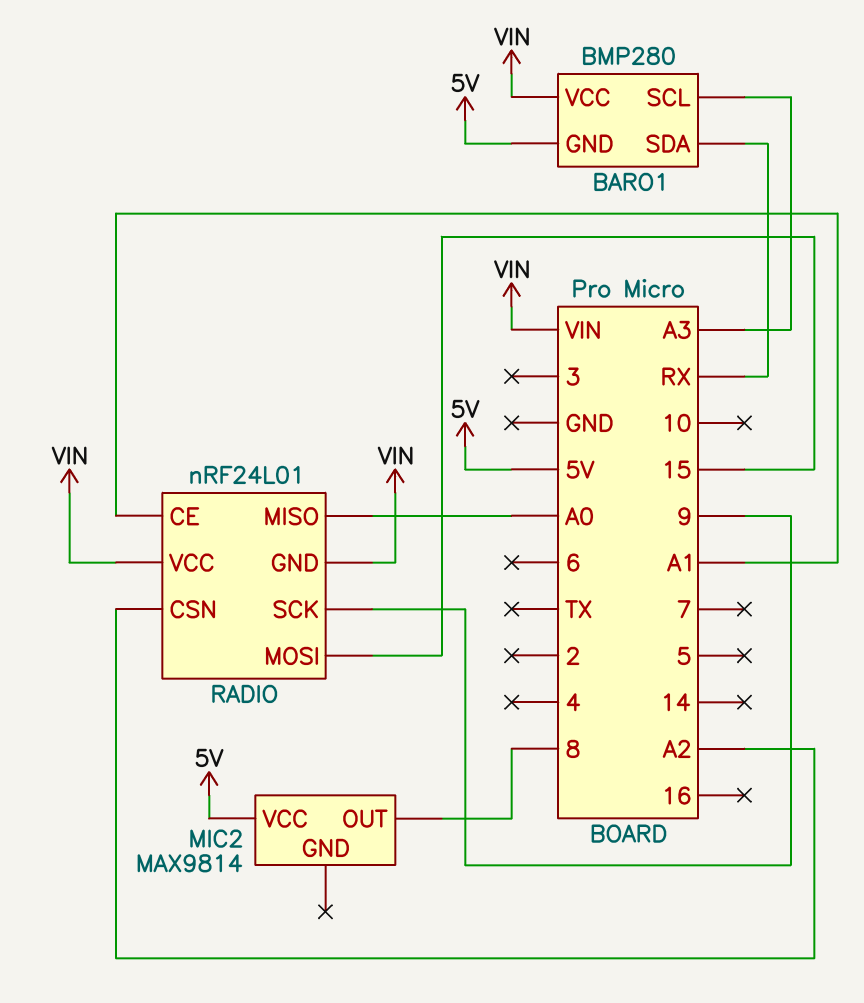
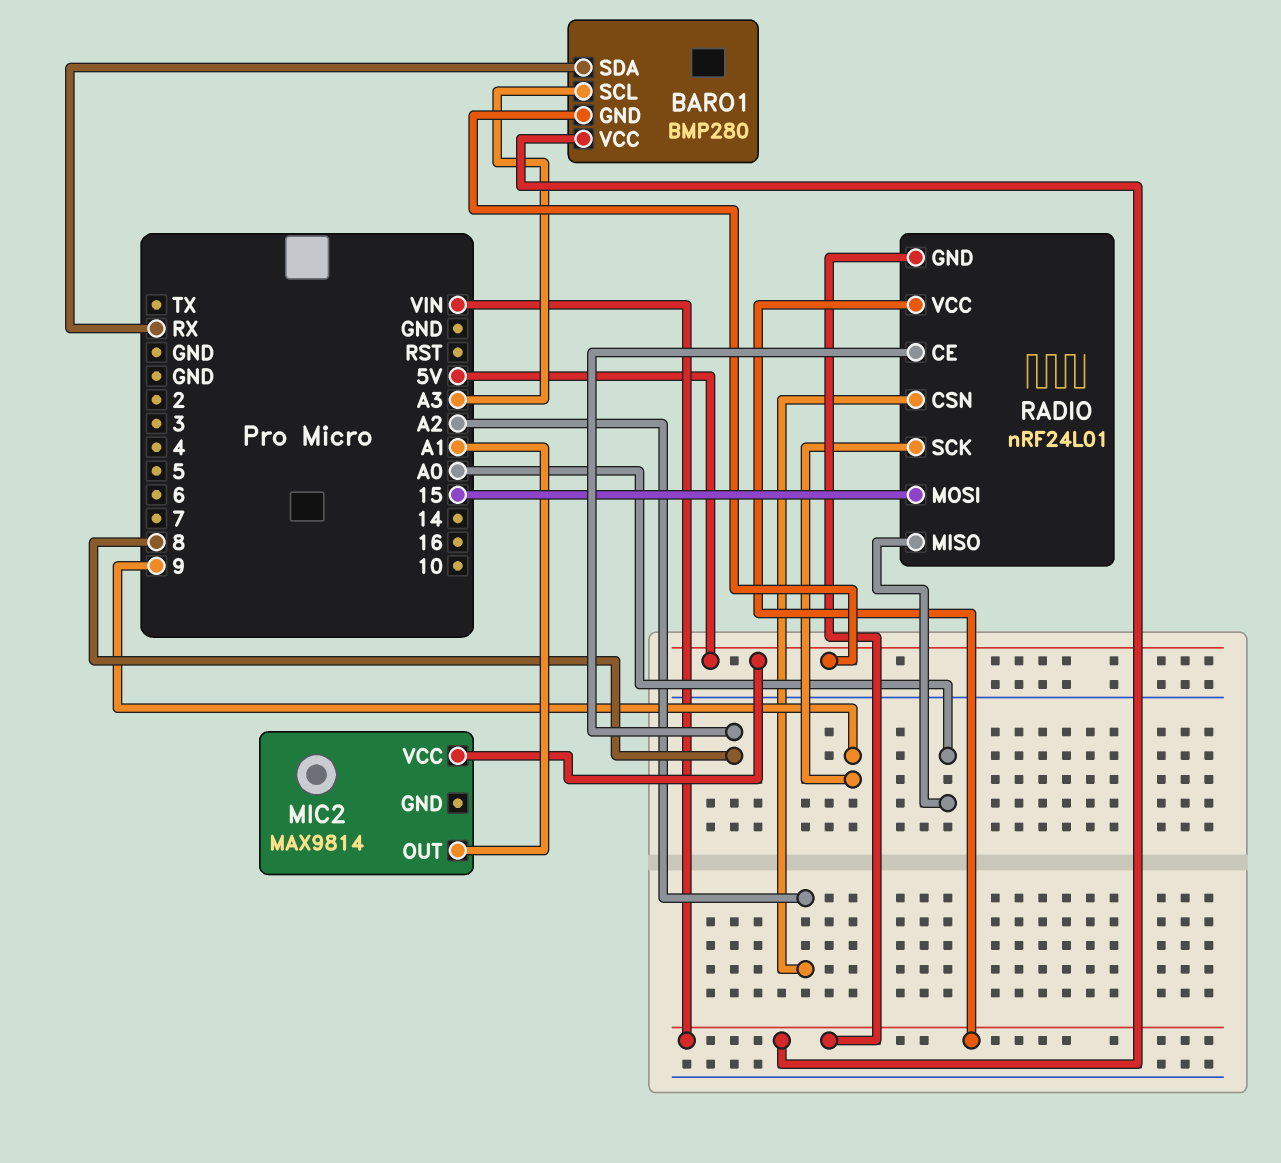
MIC2 pin OUT: 8 -> A1
RADIO pin CE: A1 -> 8

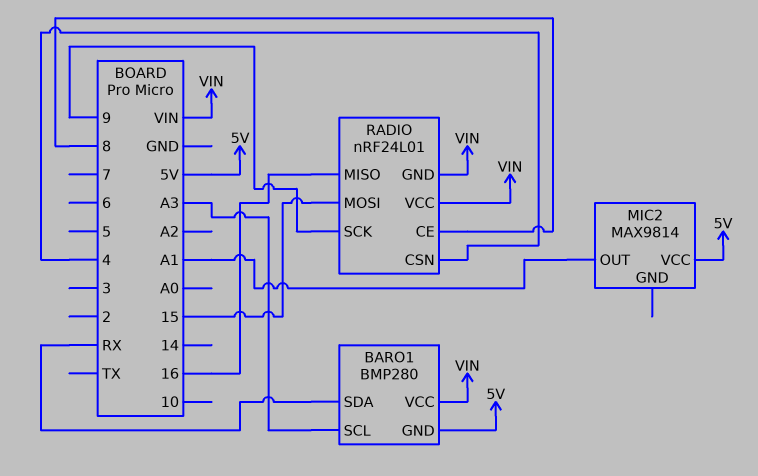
RADIO pin CSN: A2 -> 4
RADIO pin MISO: A0 -> 16

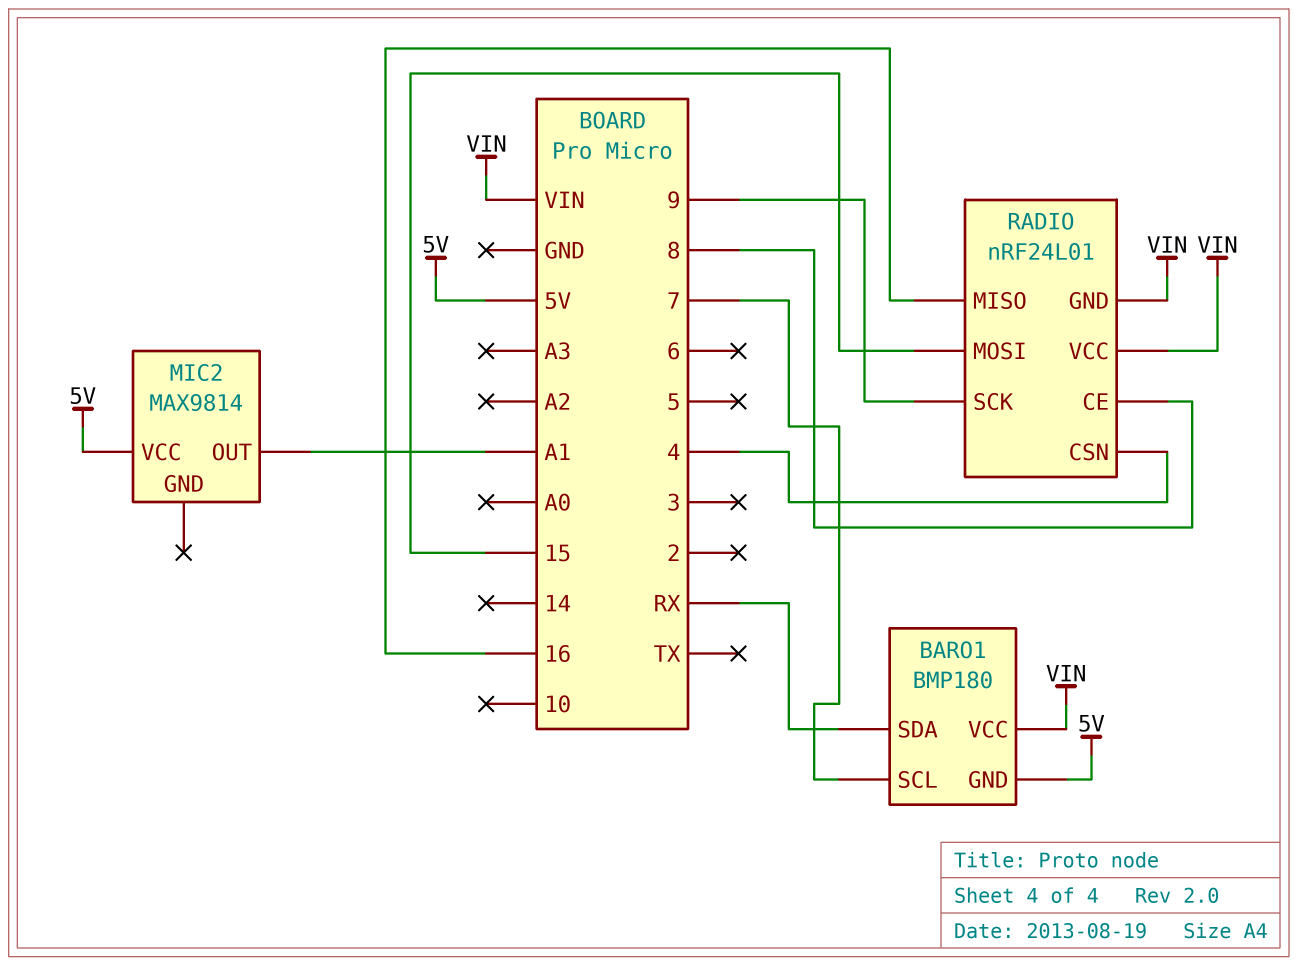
BARO1: BMP280 -> BMP180
BARO1 pin SCL: A3 -> 7

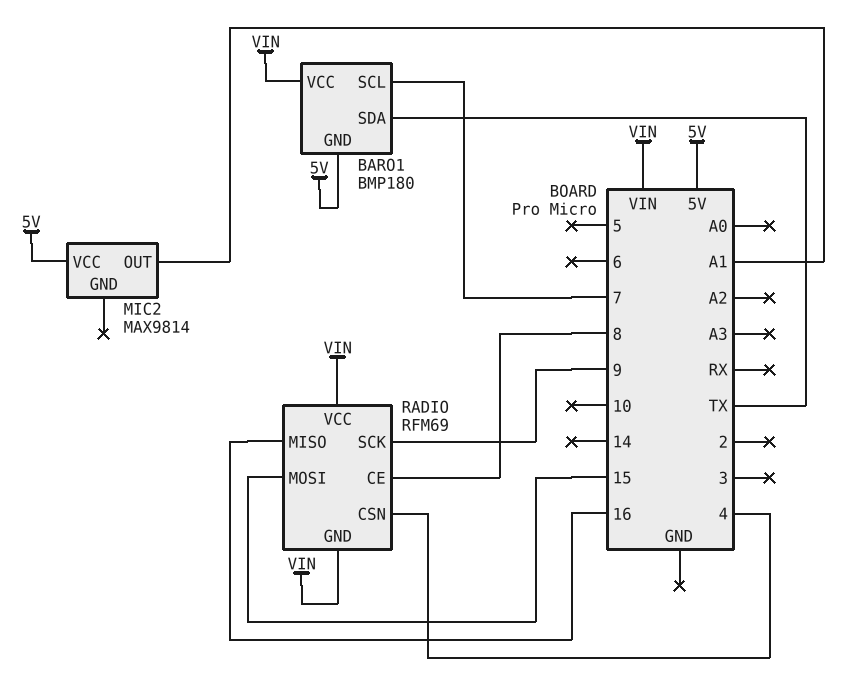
BARO1 pin SDA: RX -> TX
RADIO: nRF24L01 -> RFM69

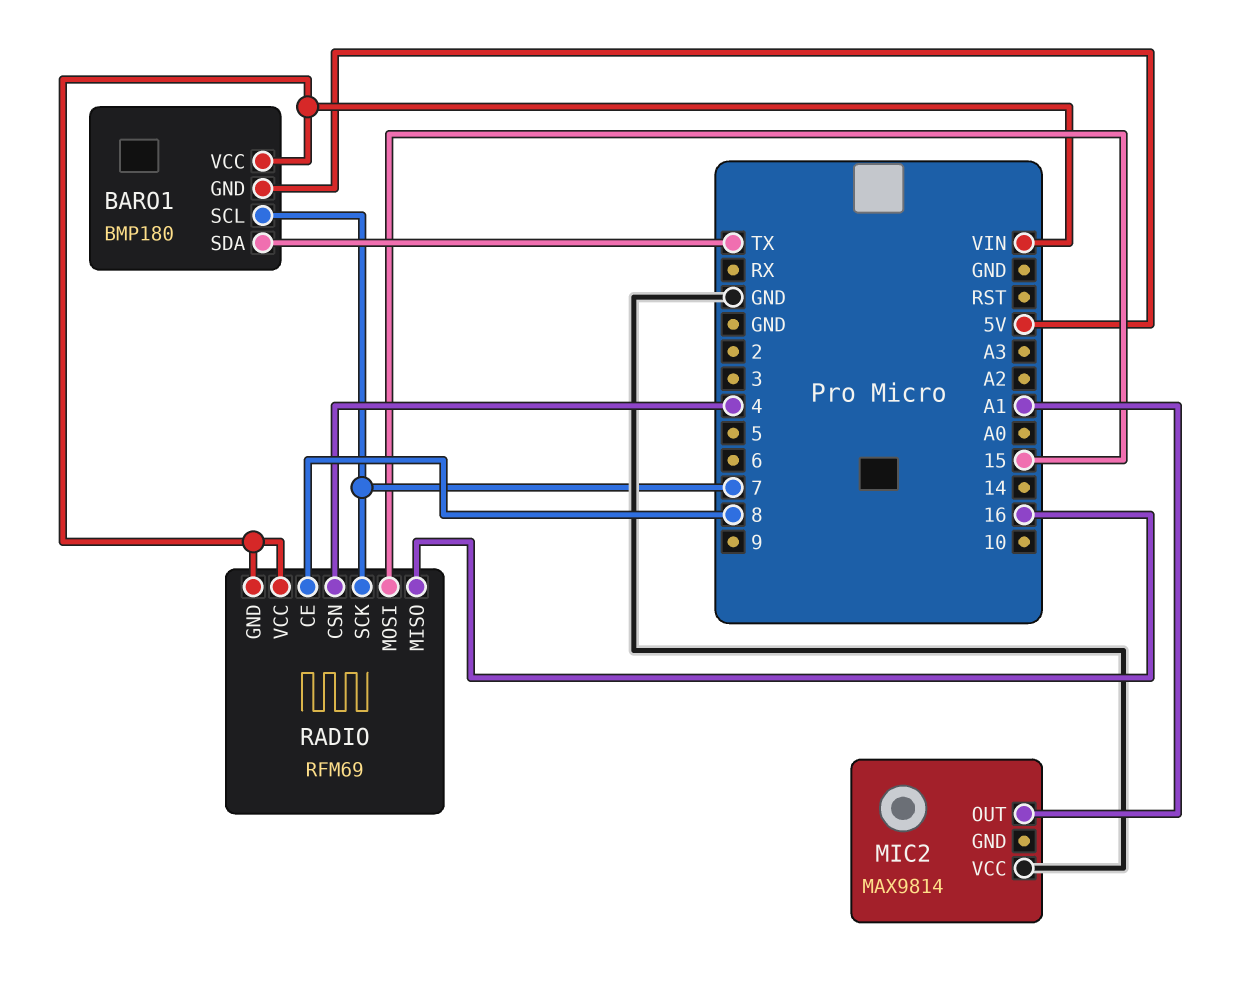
MIC2 pin VCC: 5V -> GND
RADIO pin SCK: 9 -> 7

